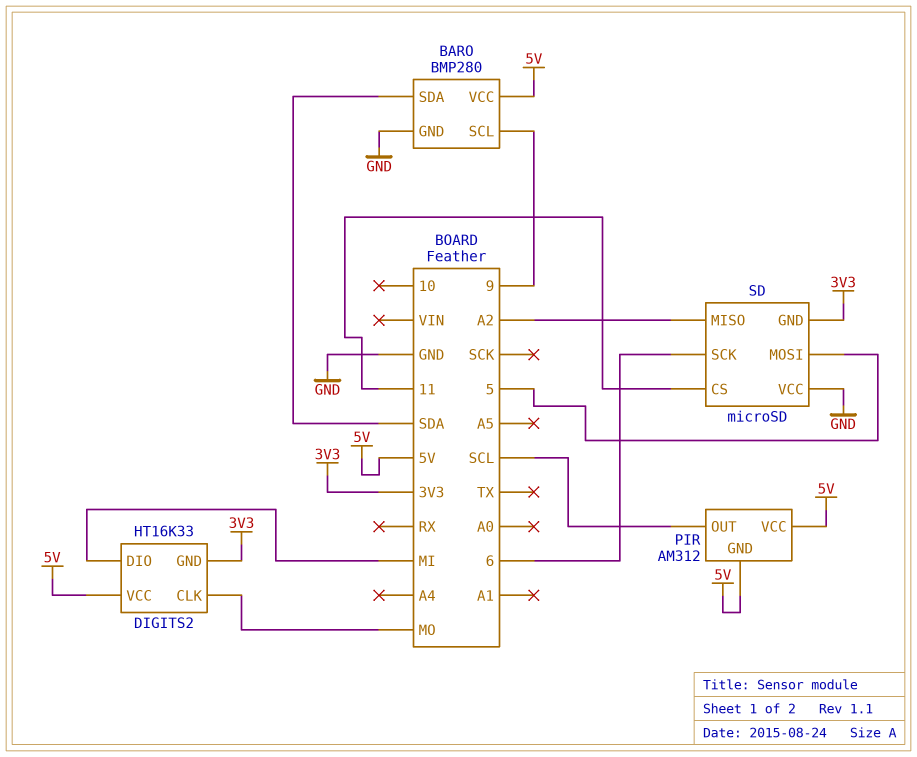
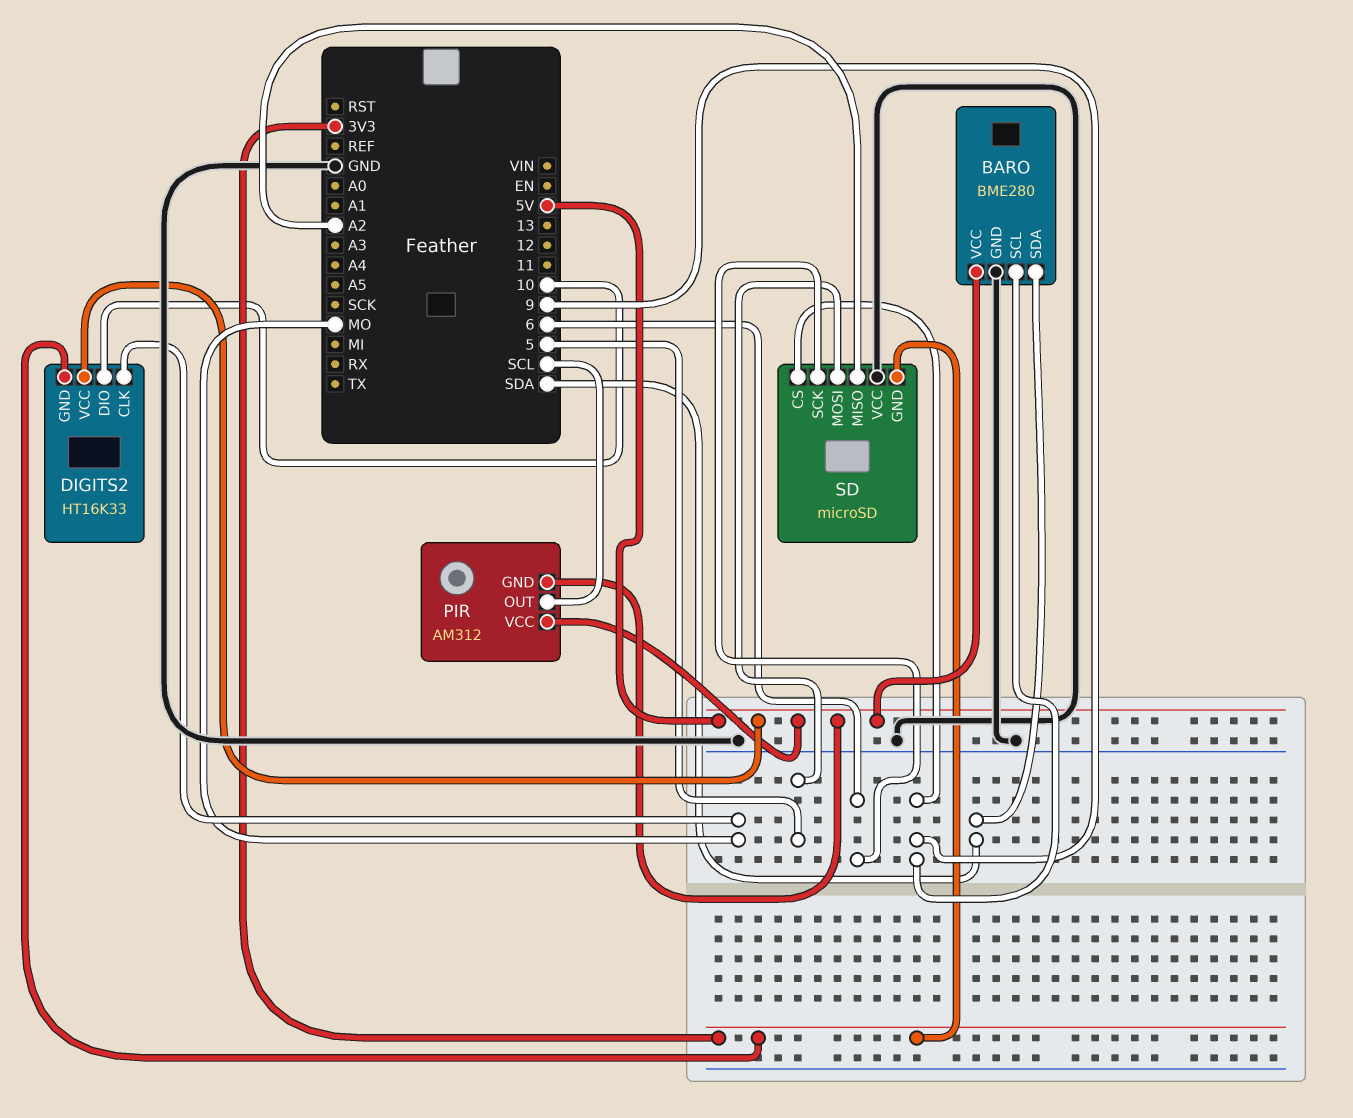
BARO: BMP280 -> BME280
DIGITS2 pin DIO: MI -> 10
SD pin CS: 11 -> 9

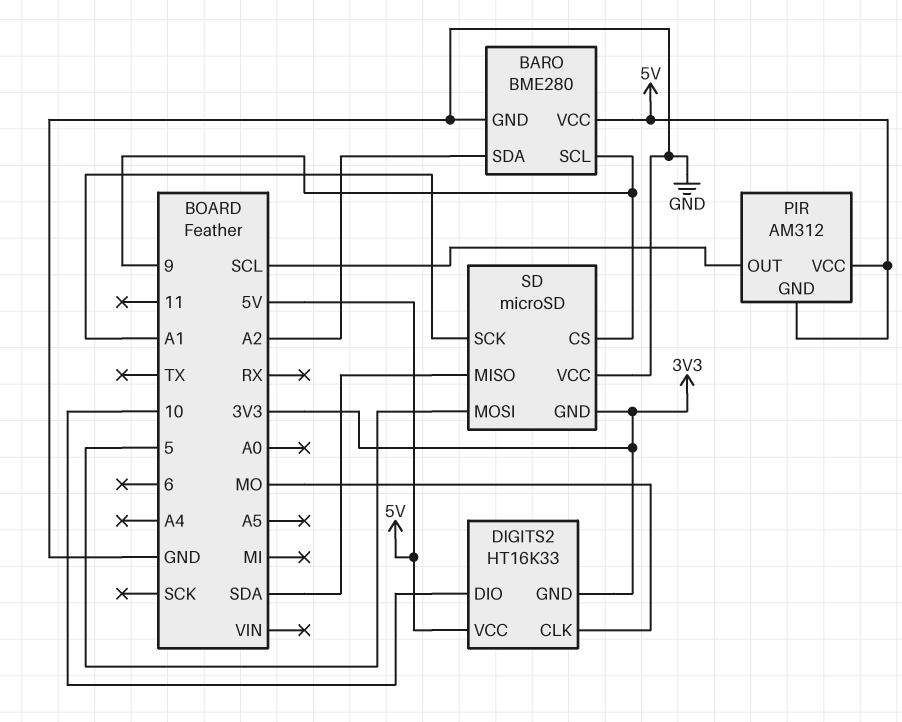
BARO pin SDA: SDA -> A2
SD pin MISO: A2 -> SDA
SD pin SCK: 6 -> A1

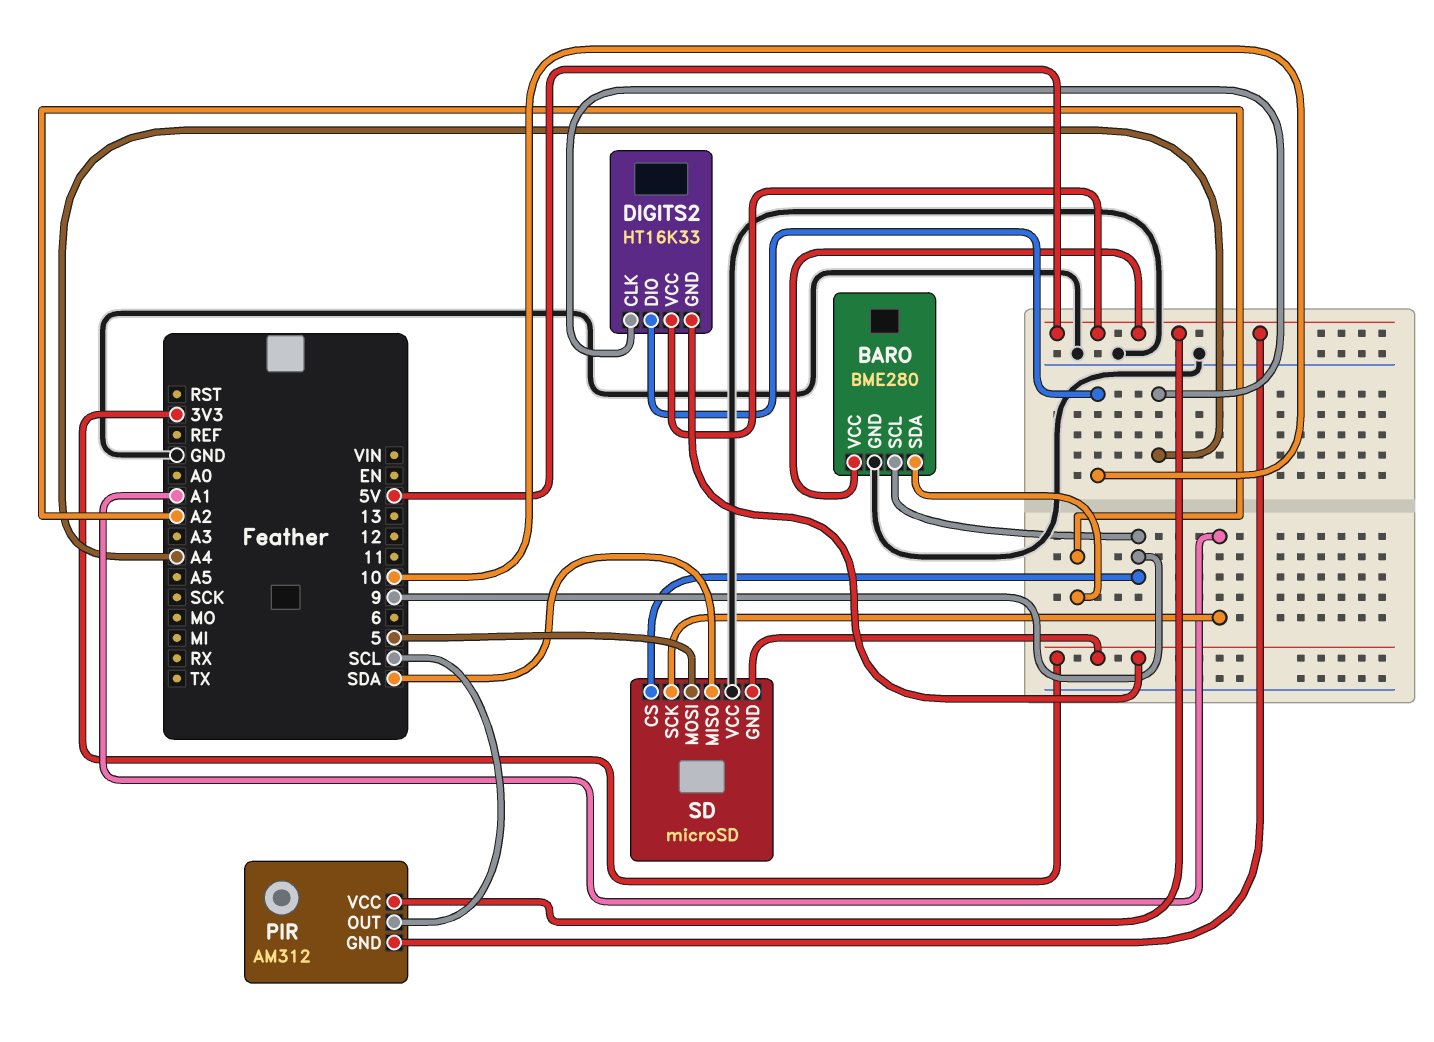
DIGITS2 pin CLK: MO -> A4

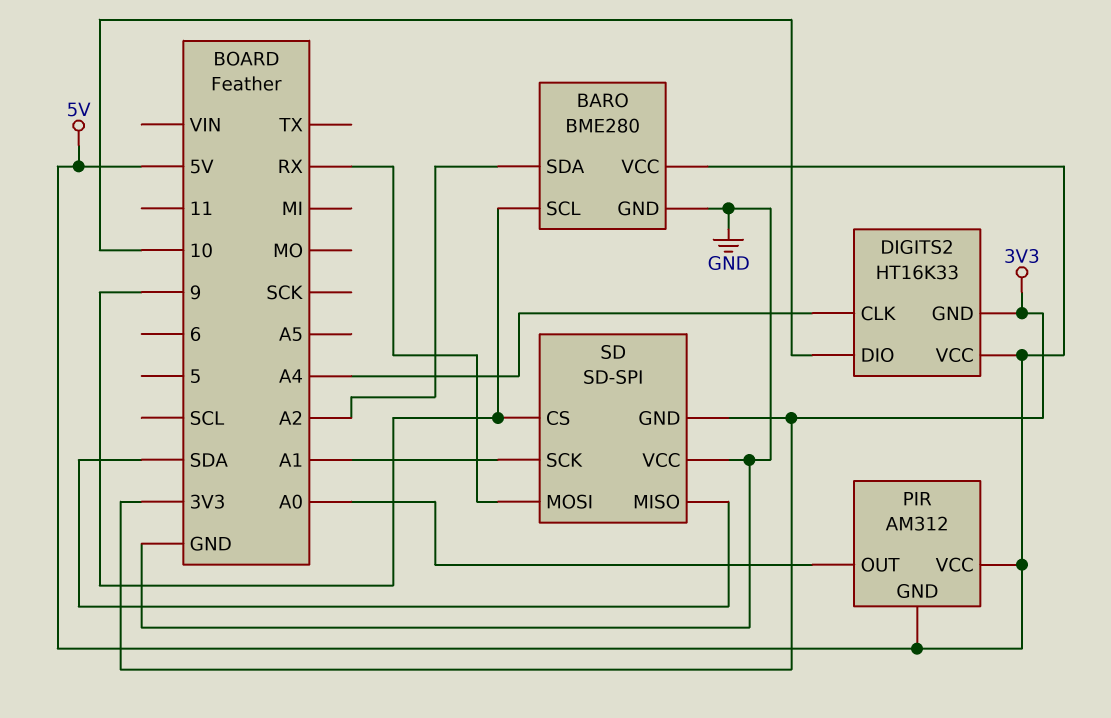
PIR pin OUT: SCL -> A0
SD: microSD -> SD-SPI
SD pin MOSI: 5 -> RX

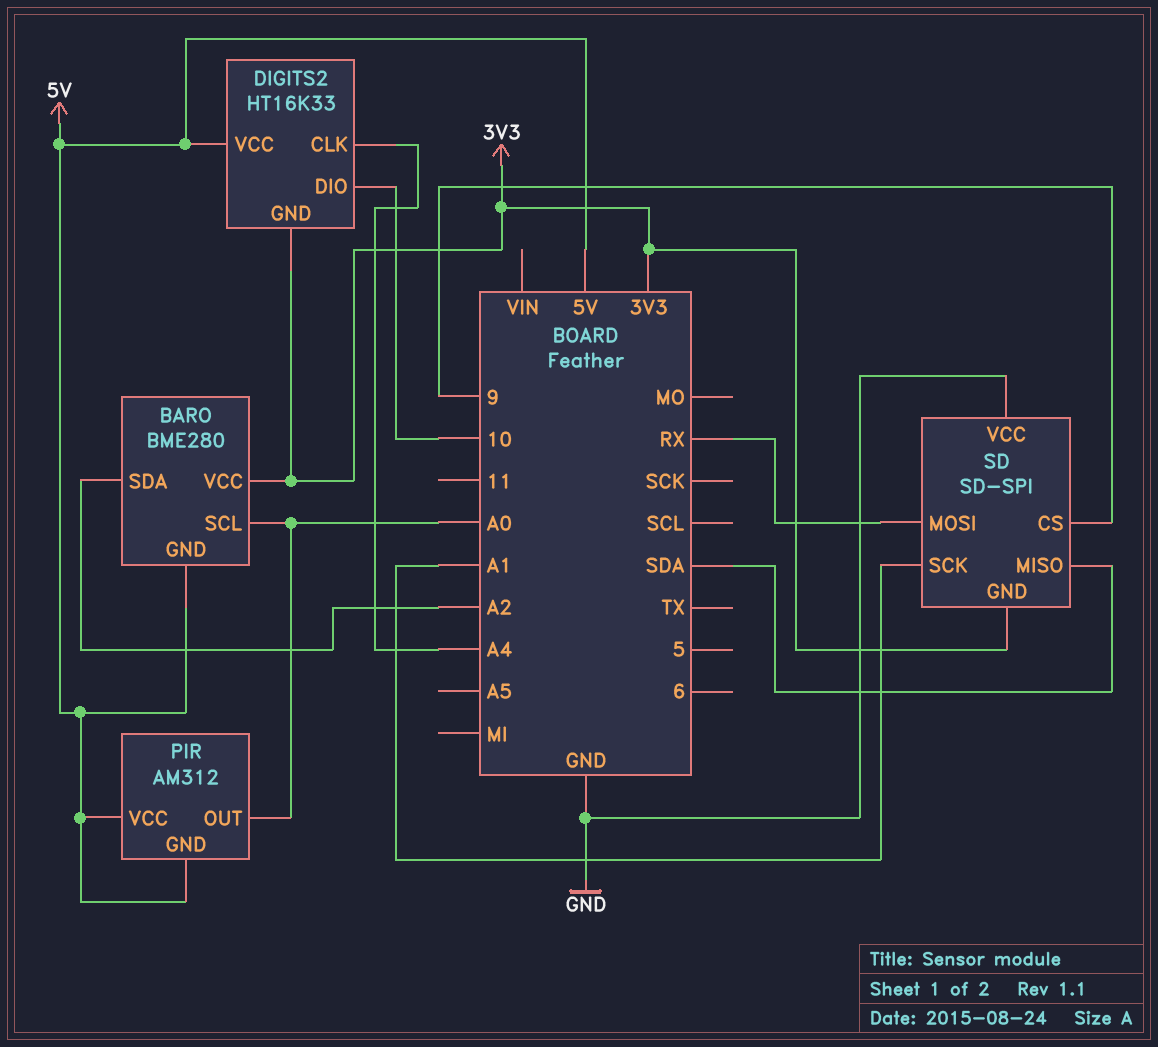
BARO pin GND: GND -> 5V
BARO pin SCL: 9 -> A0
BARO pin VCC: 5V -> 3V3

